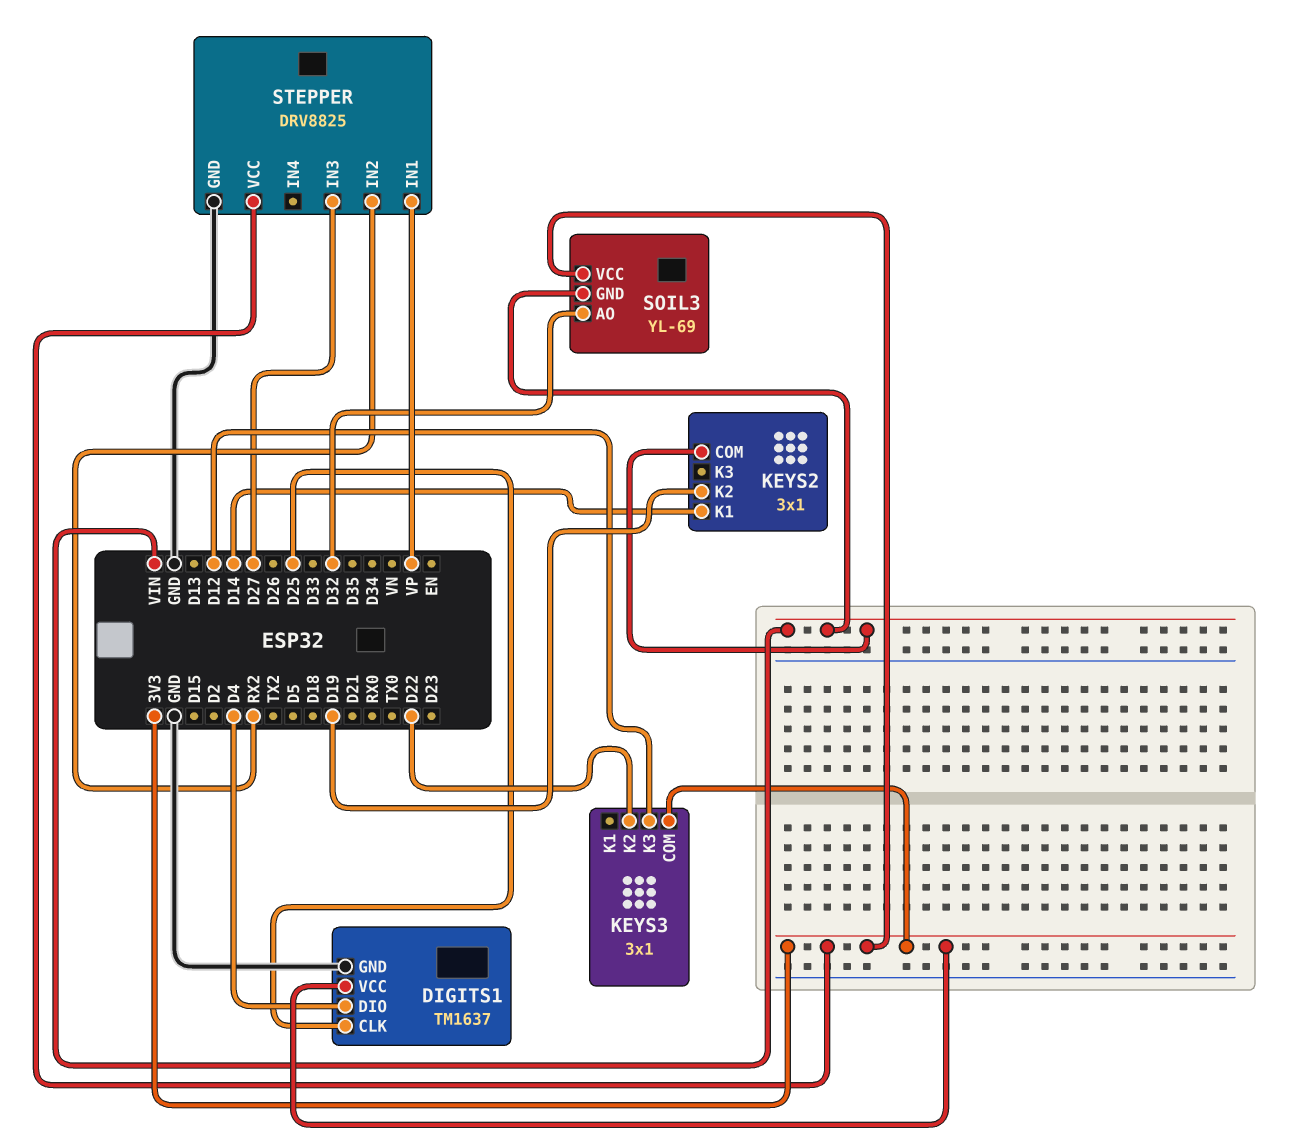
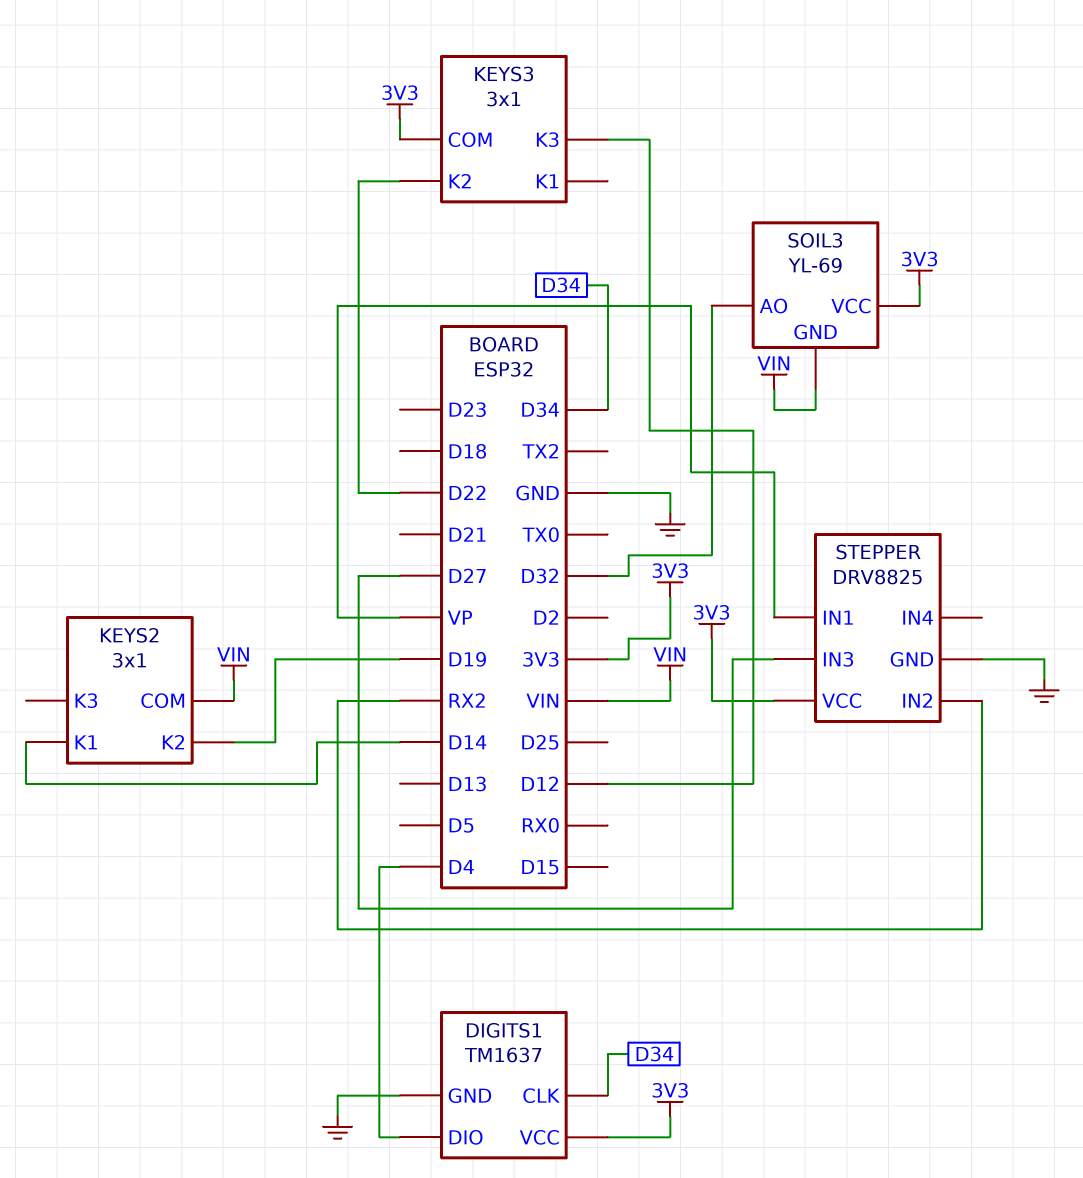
DIGITS1 pin CLK: D25 -> D34

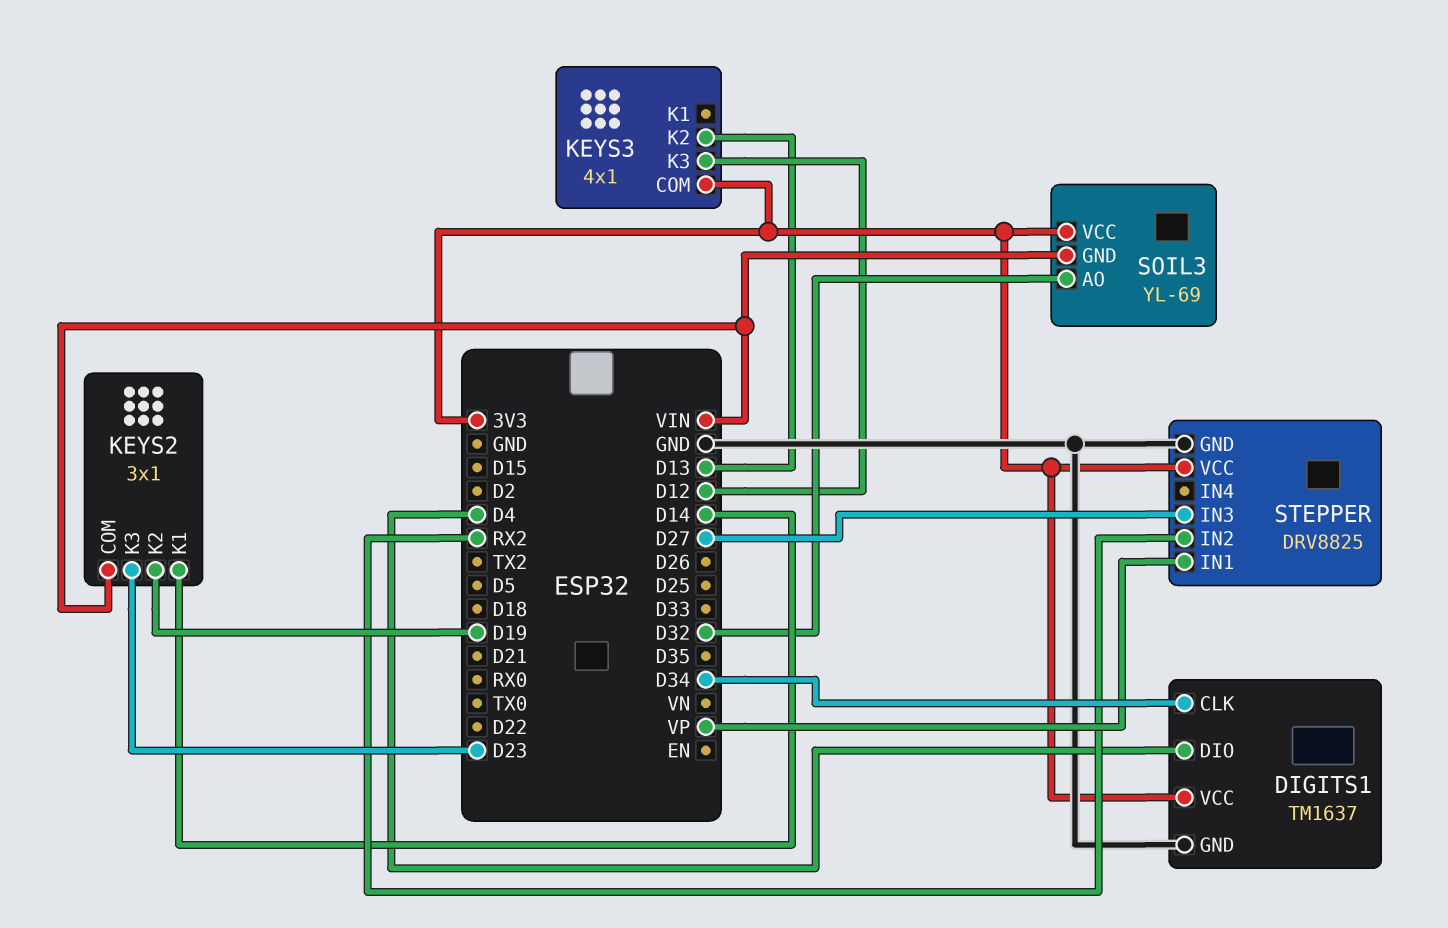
KEYS2 pin K3: none -> D23
KEYS3: 3x1 -> 4x1
KEYS3 pin K2: D22 -> D13

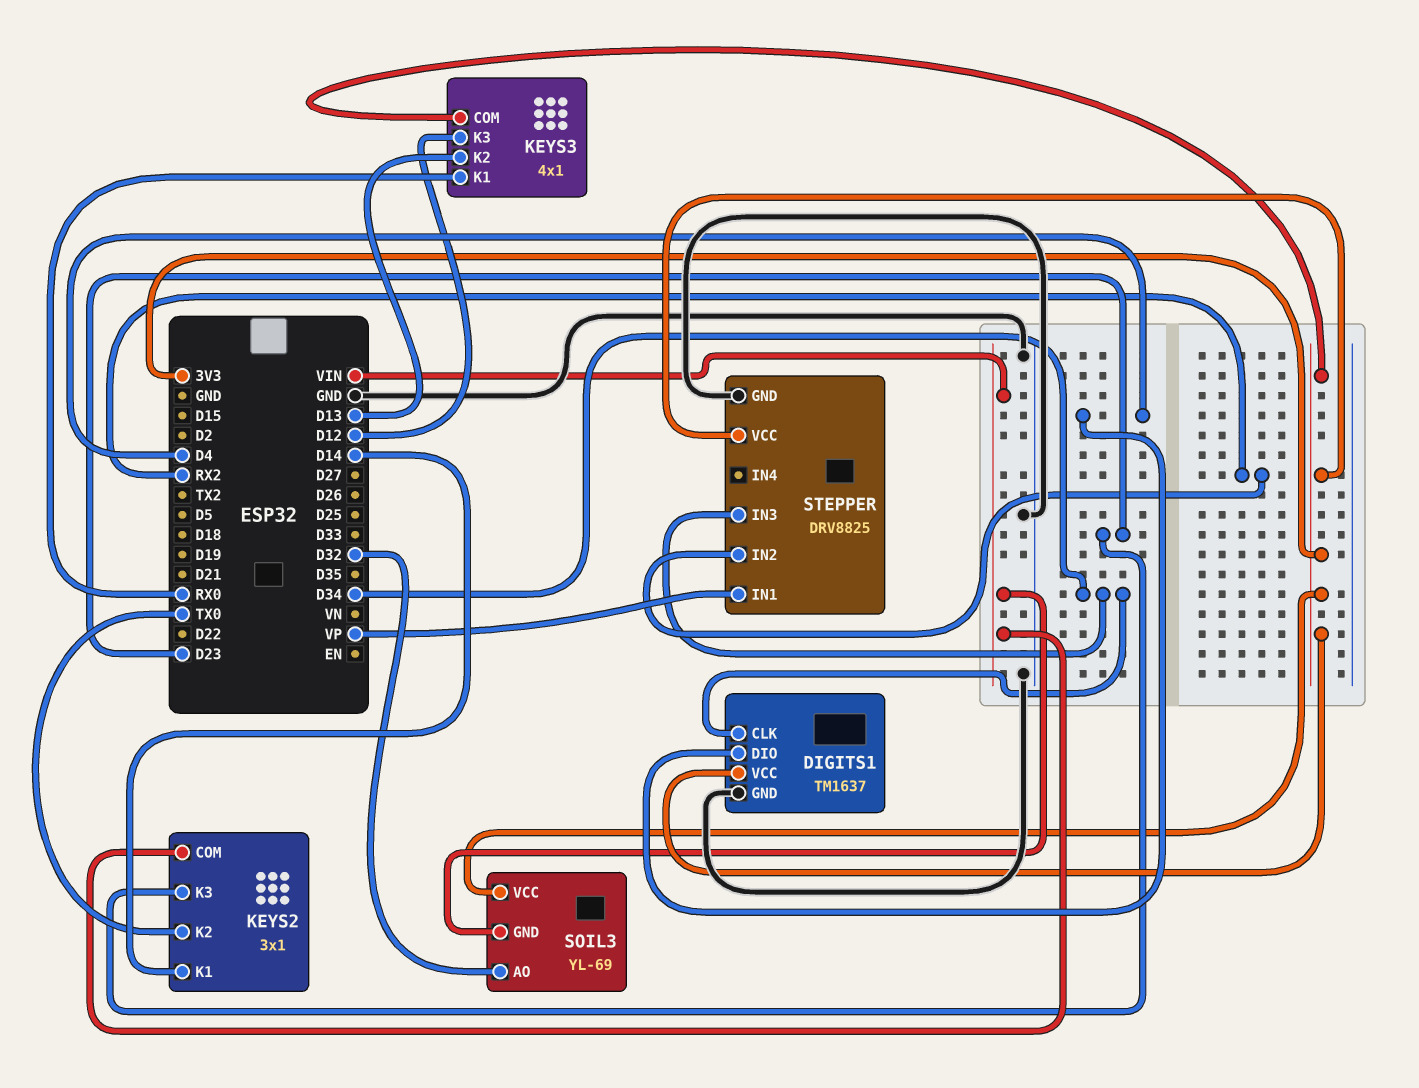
KEYS2 pin K2: D19 -> TX0
KEYS3 pin K1: none -> RX0
STEPPER pin IN3: D27 -> D34

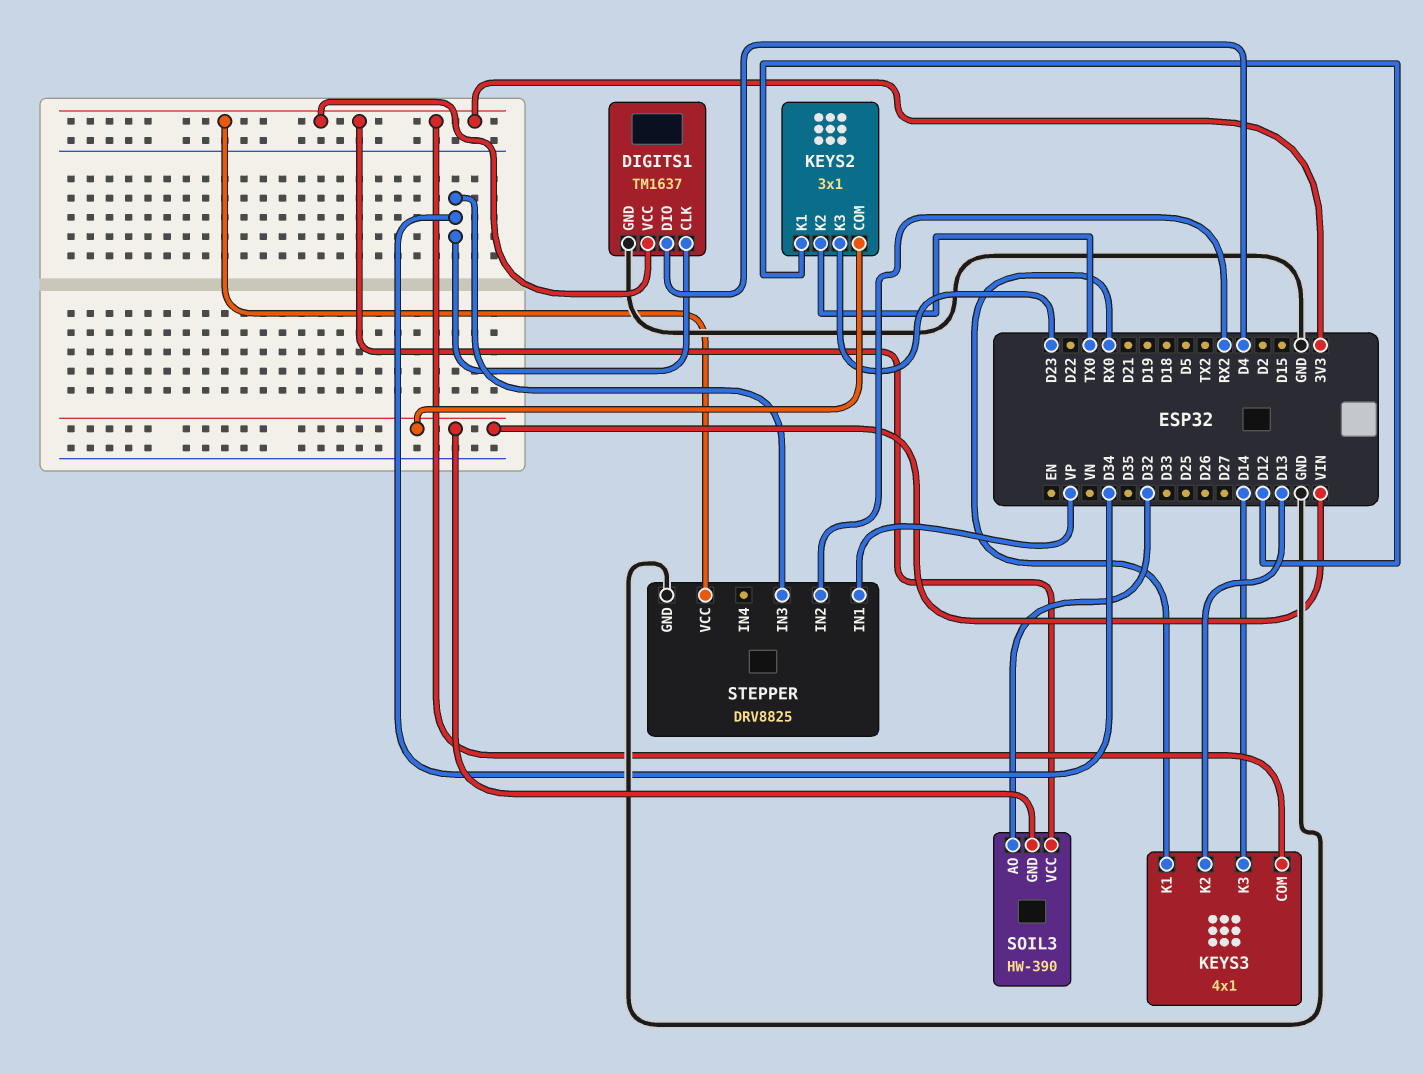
KEYS2 pin K1: D14 -> D12
KEYS3 pin K3: D12 -> D14
SOIL3: YL-69 -> HW-390

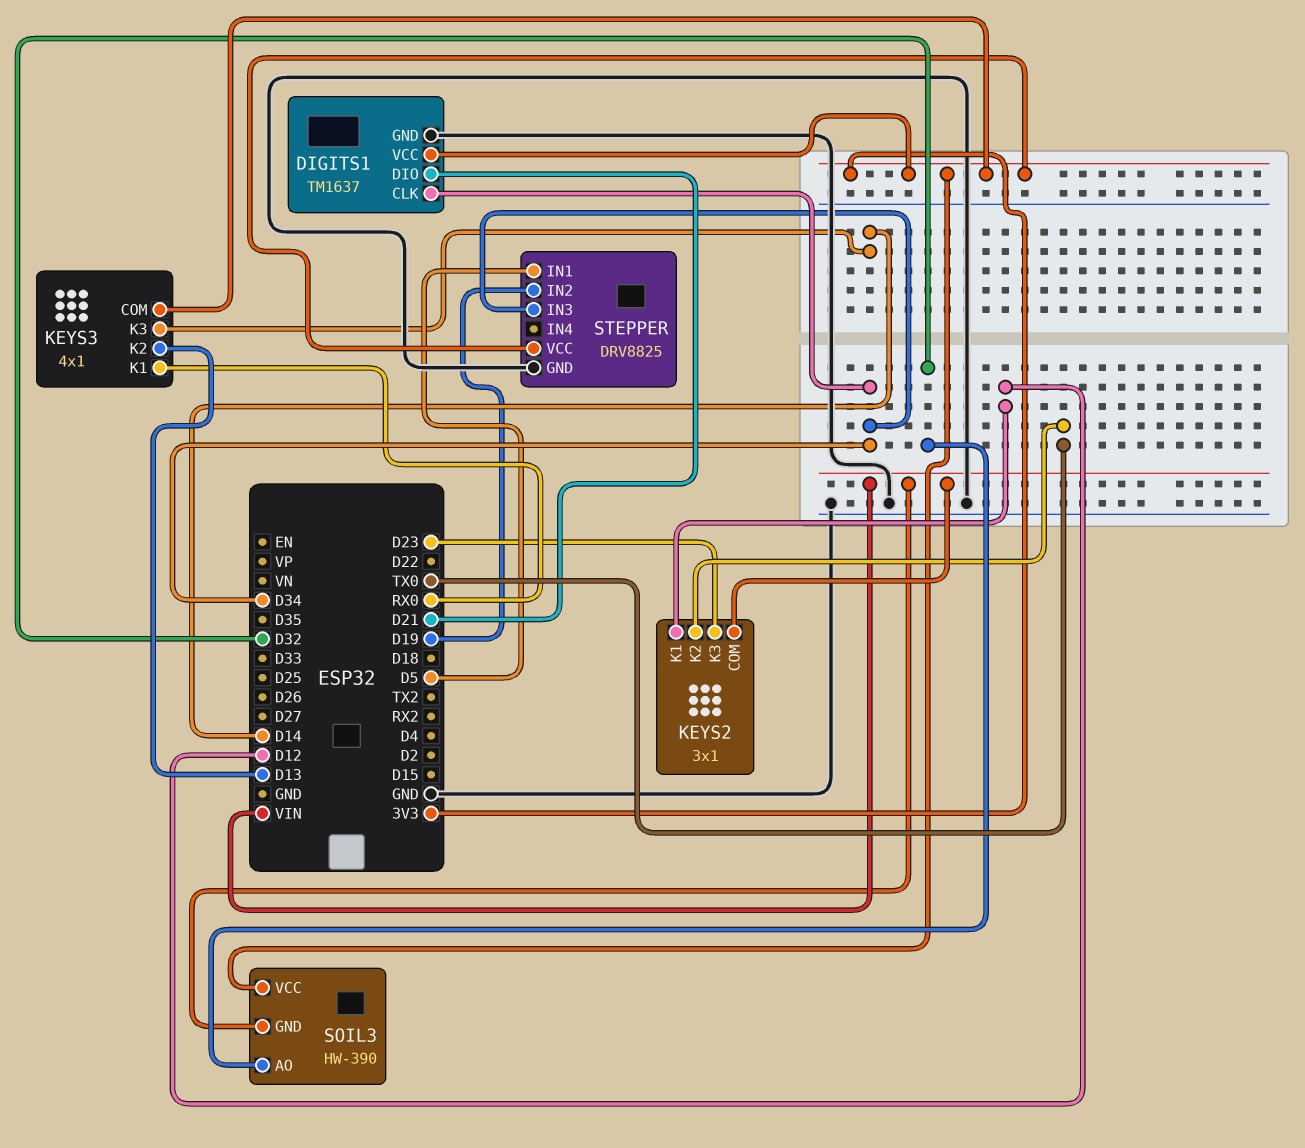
DIGITS1 pin DIO: D4 -> D21
STEPPER pin IN1: VP -> D5
STEPPER pin IN2: RX2 -> D19

